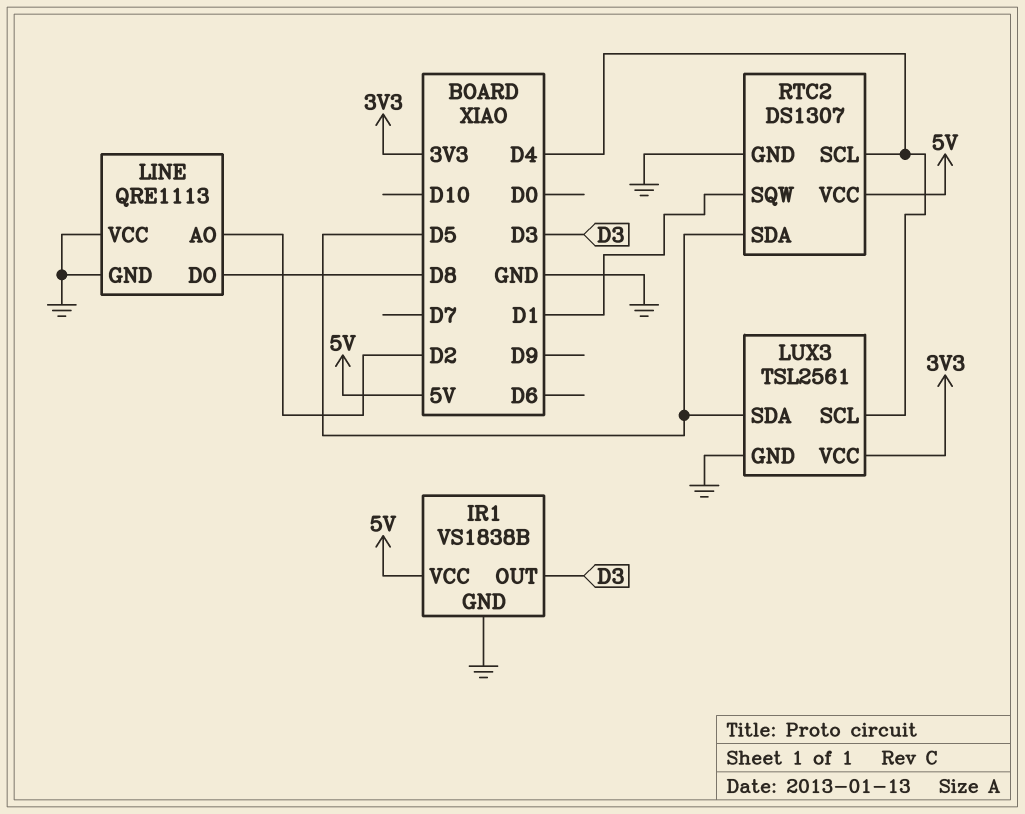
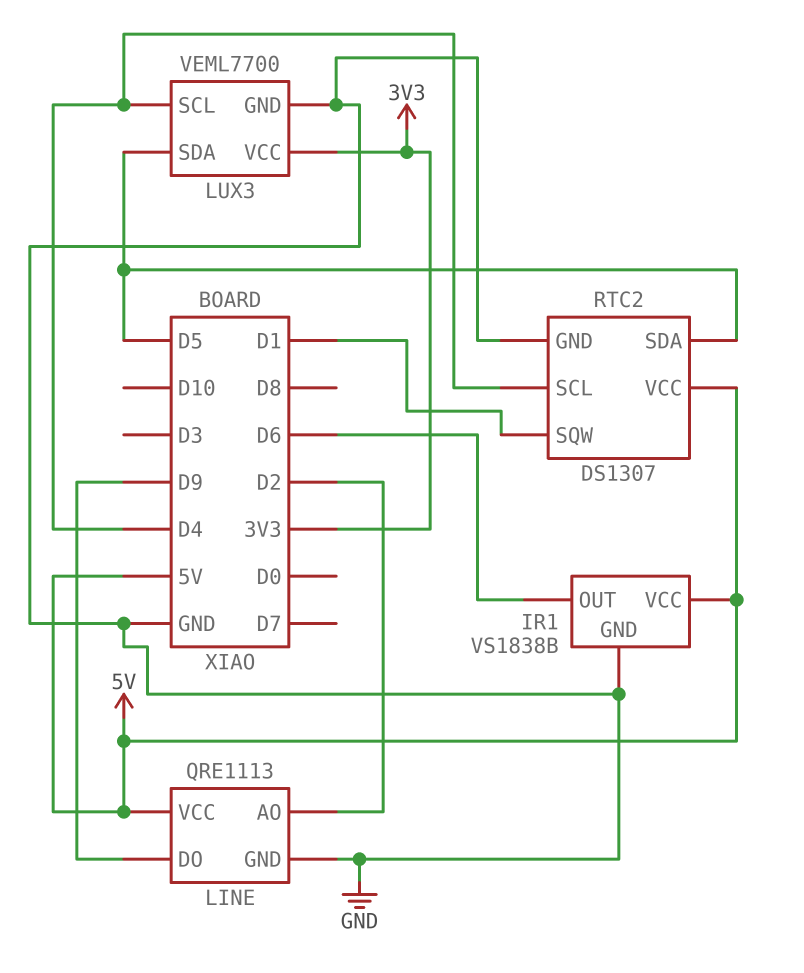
IR1 pin OUT: D3 -> D6
LINE pin DO: D8 -> D9
LINE pin VCC: GND -> 5V
LUX3: TSL2561 -> VEML7700

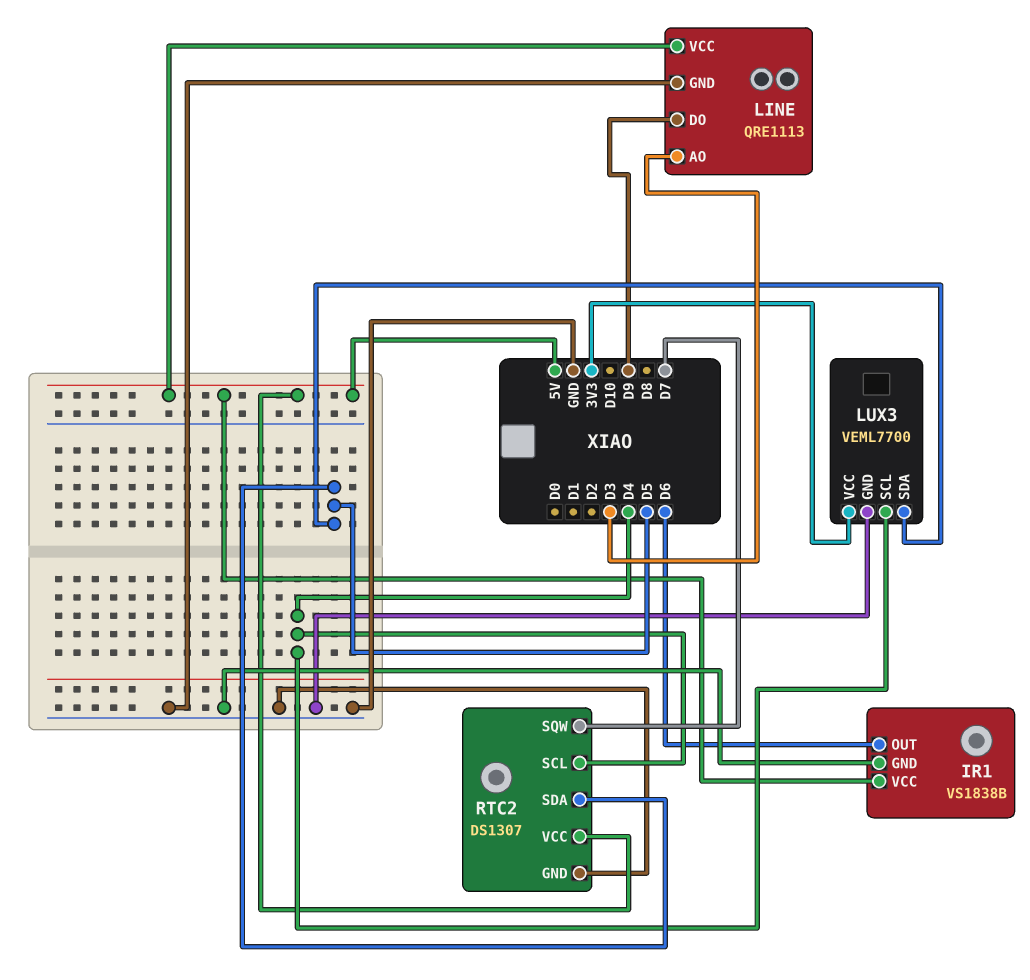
LINE pin AO: D2 -> D3
RTC2 pin SQW: D1 -> D7

